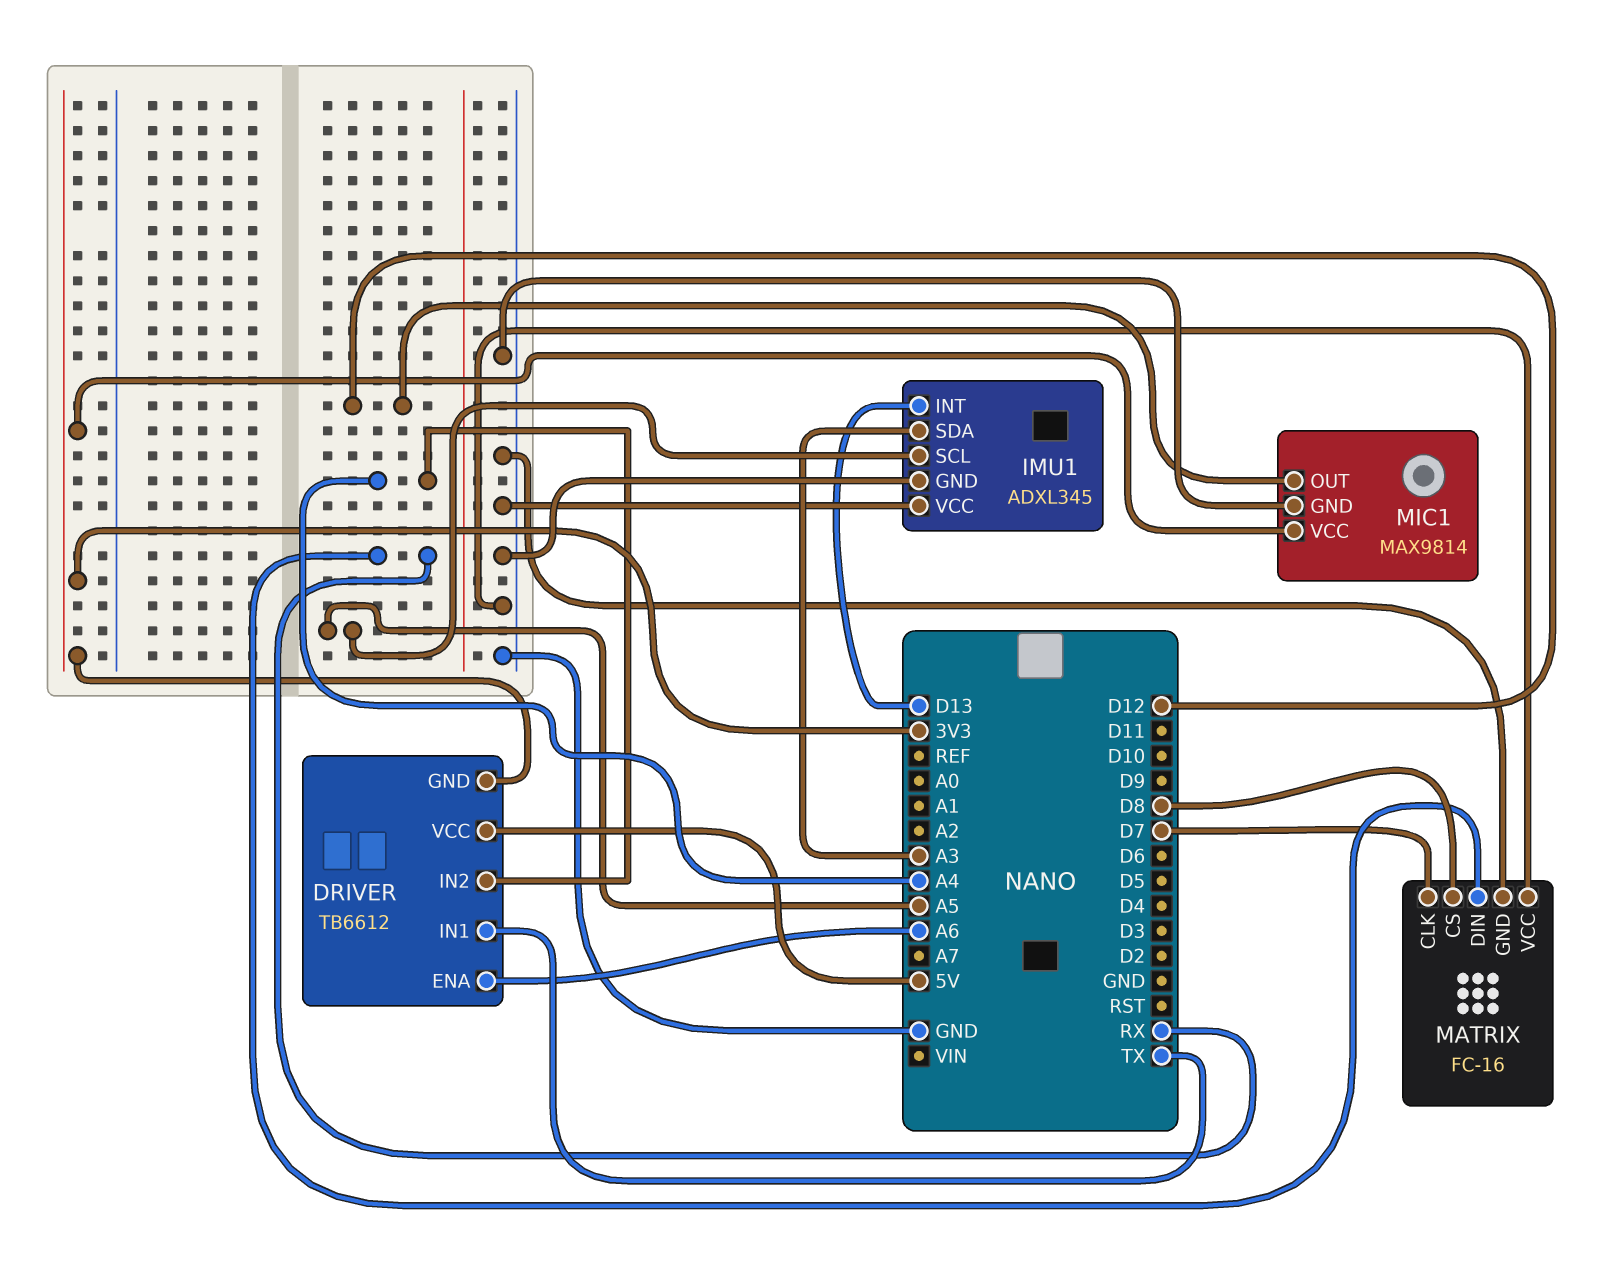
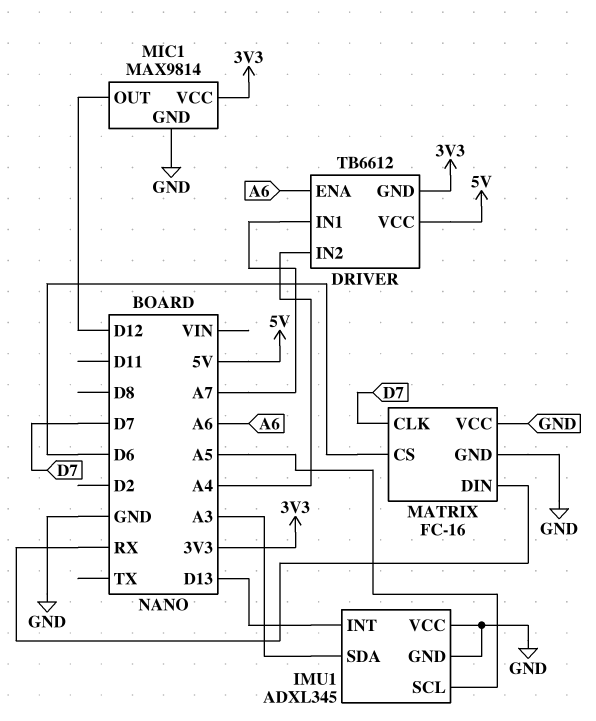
DRIVER pin IN1: TX -> A7
MATRIX pin CS: D8 -> D6

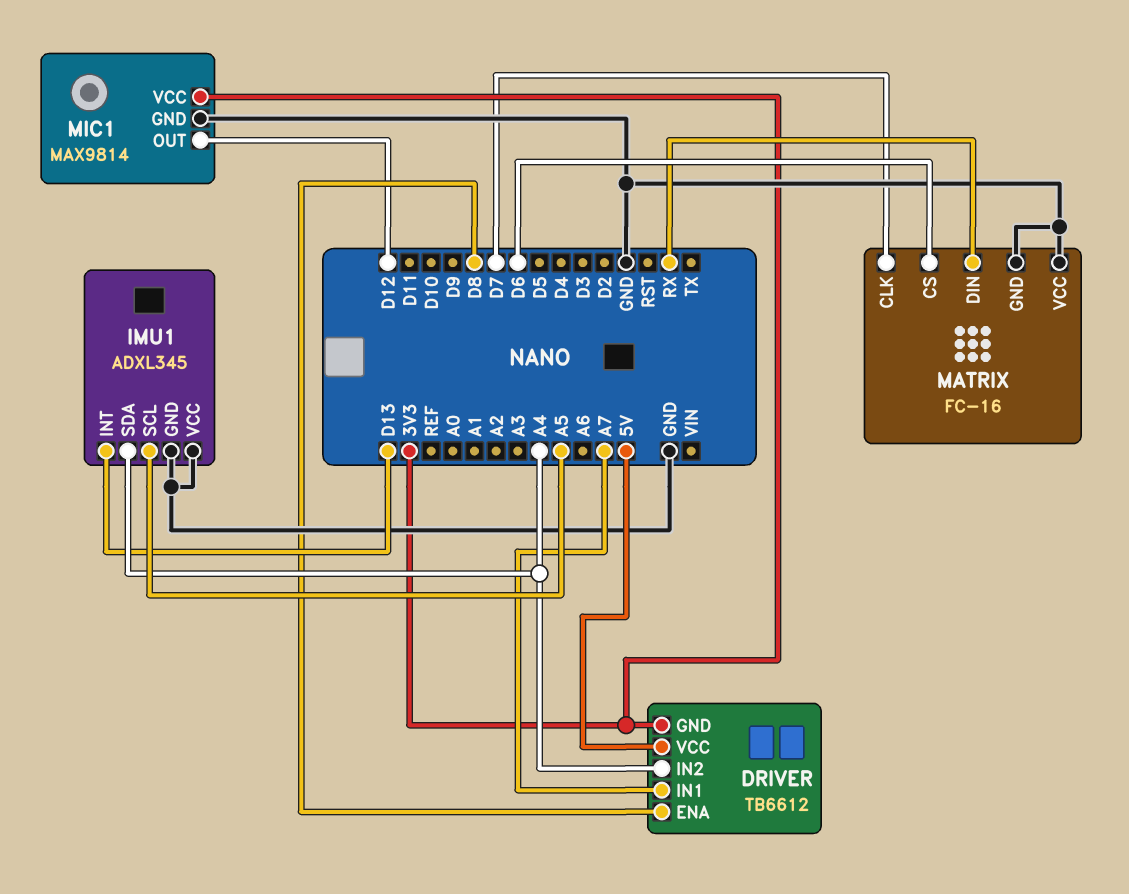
DRIVER pin ENA: A6 -> D8
IMU1 pin SDA: A3 -> A4

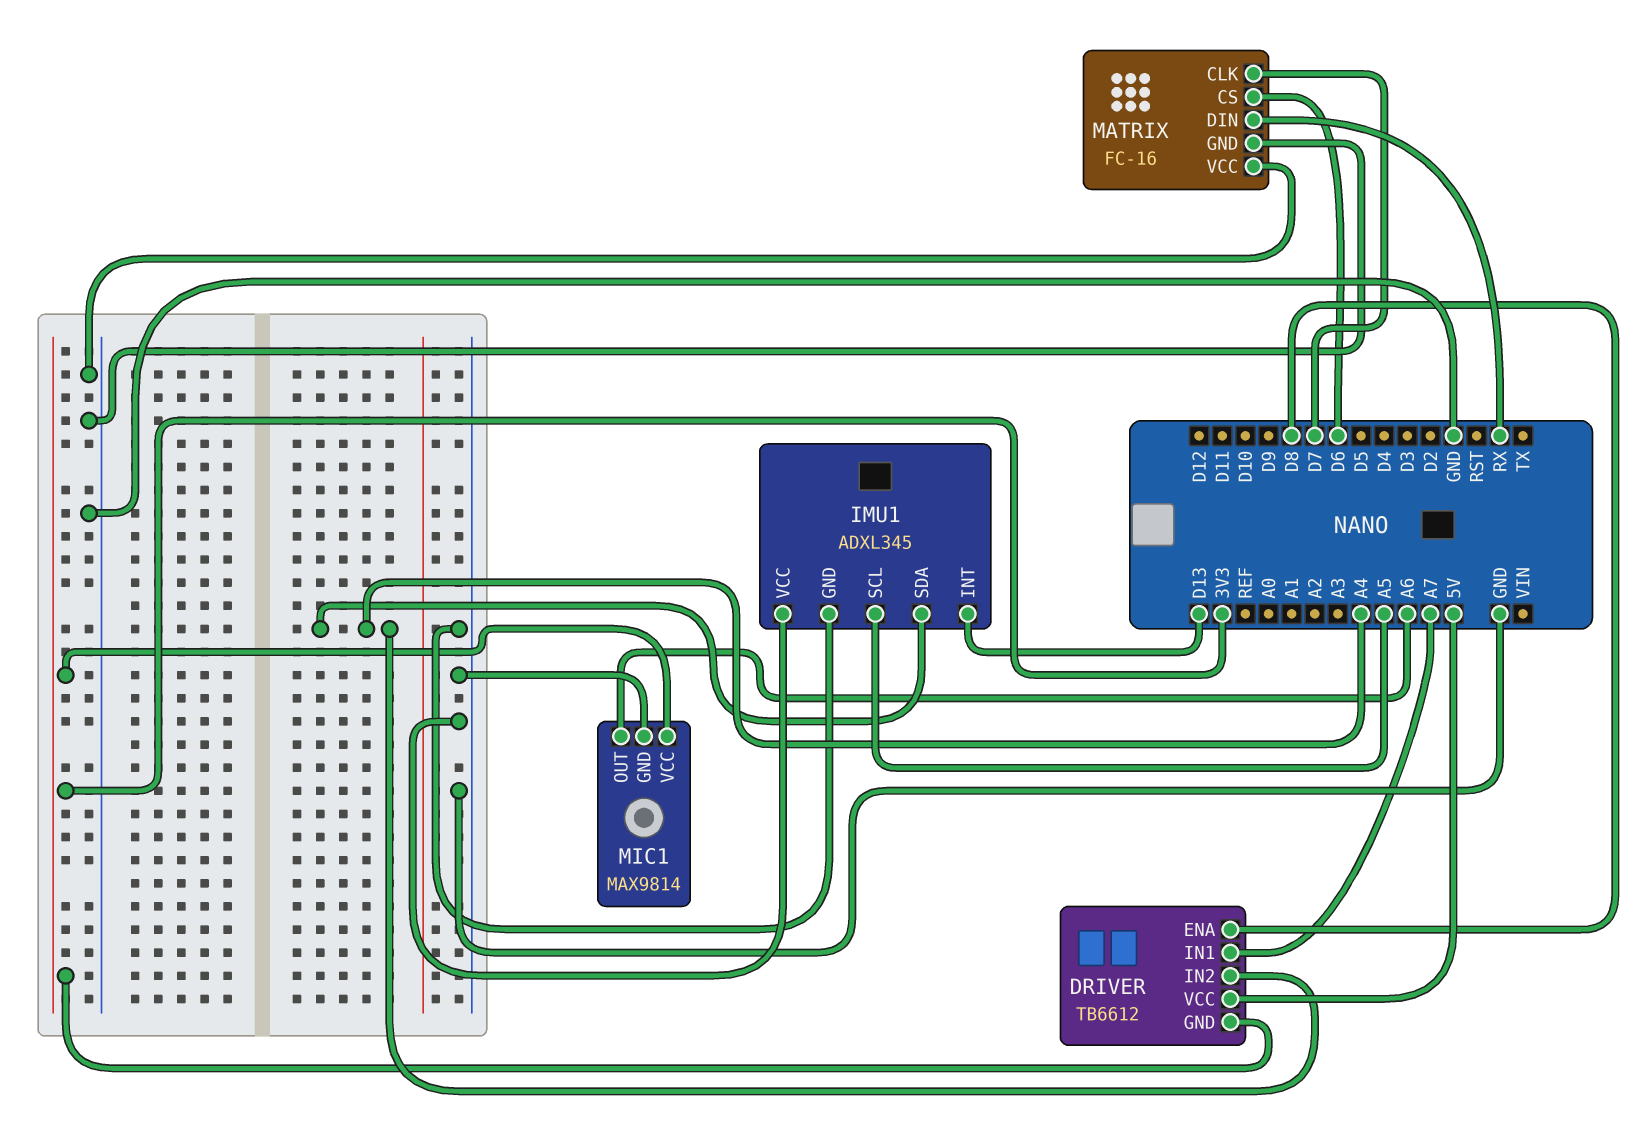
MIC1 pin OUT: D12 -> A6

